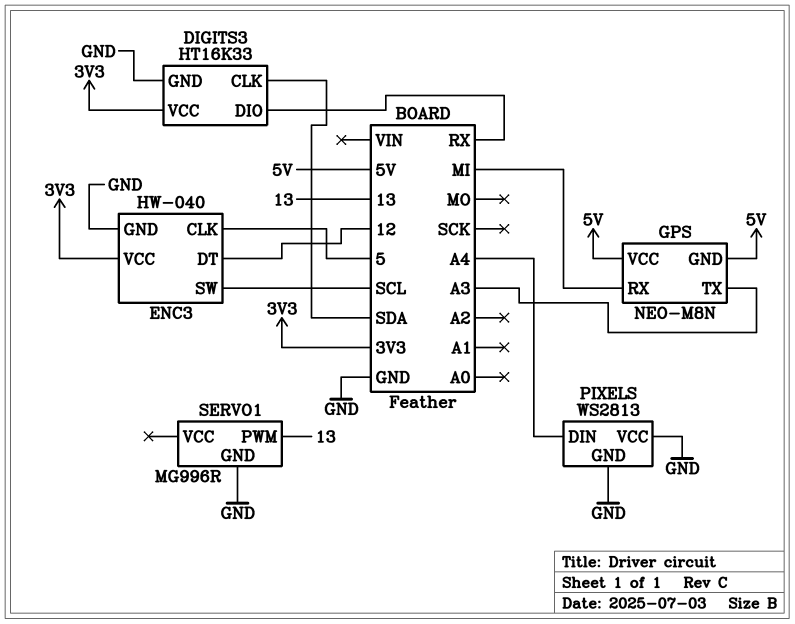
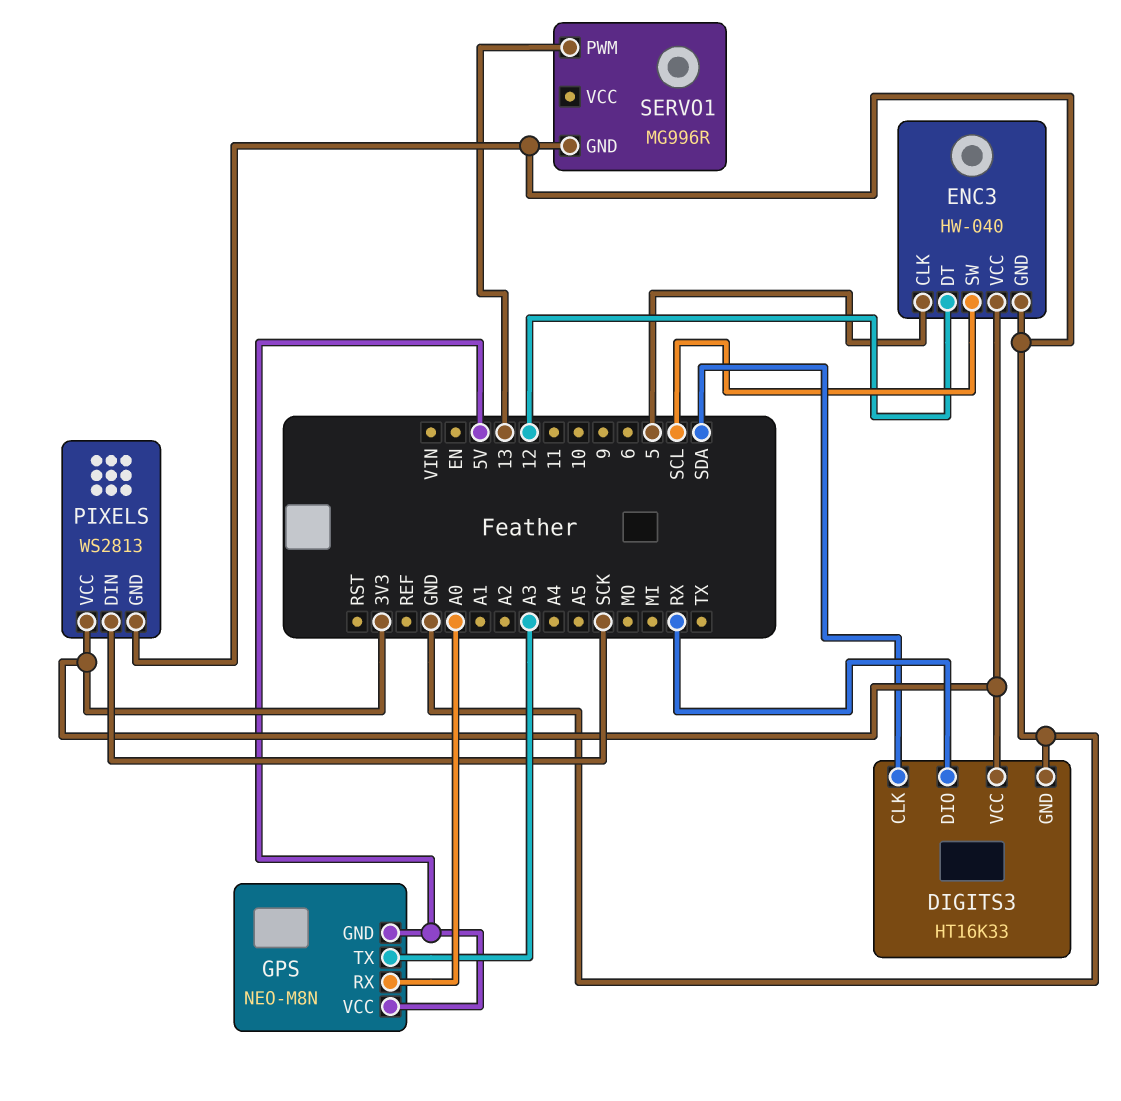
GPS pin RX: MI -> A0
PIXELS pin DIN: A4 -> SCK
PIXELS pin VCC: GND -> 3V3

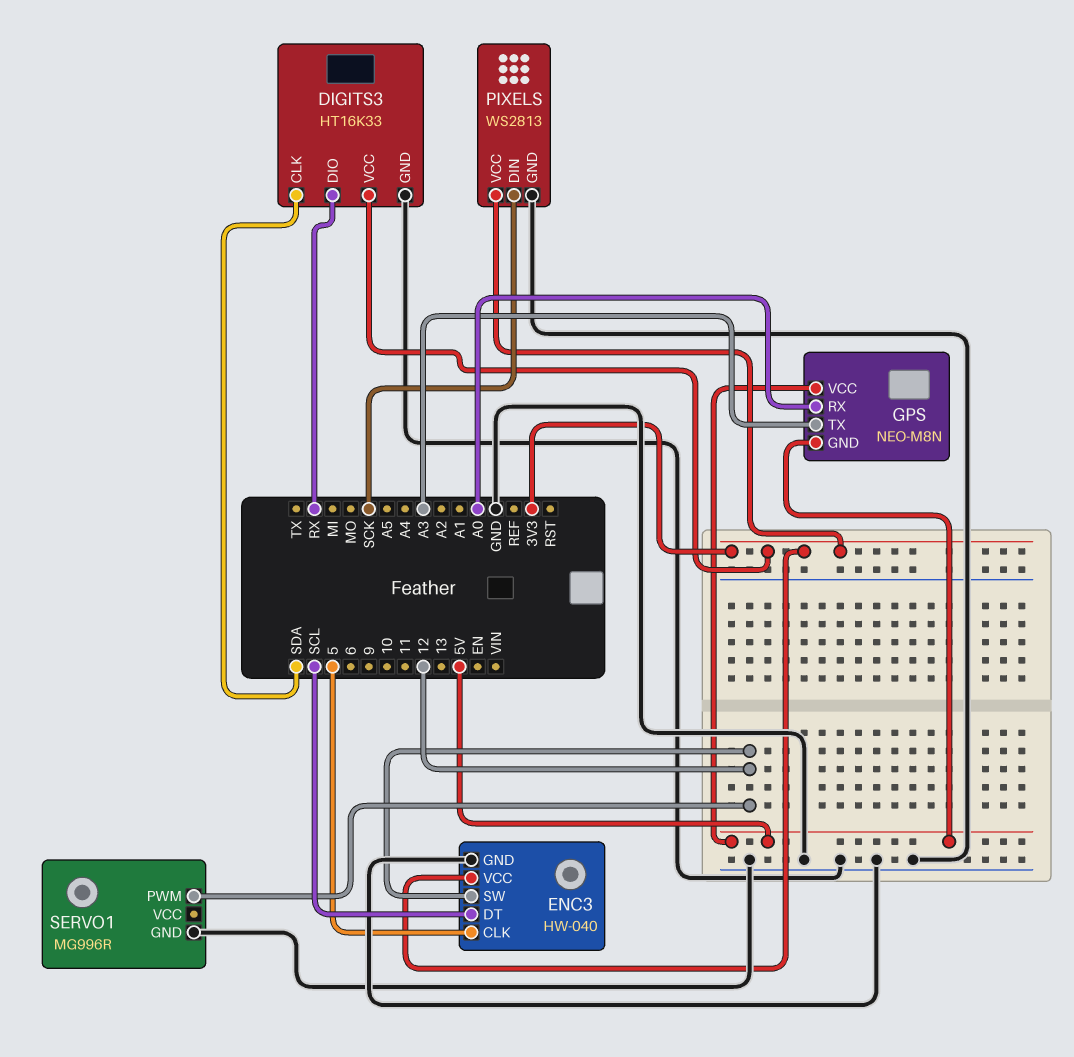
ENC3 pin DT: 12 -> SCL
ENC3 pin SW: SCL -> 12
SERVO1 pin PWM: 13 -> 12

